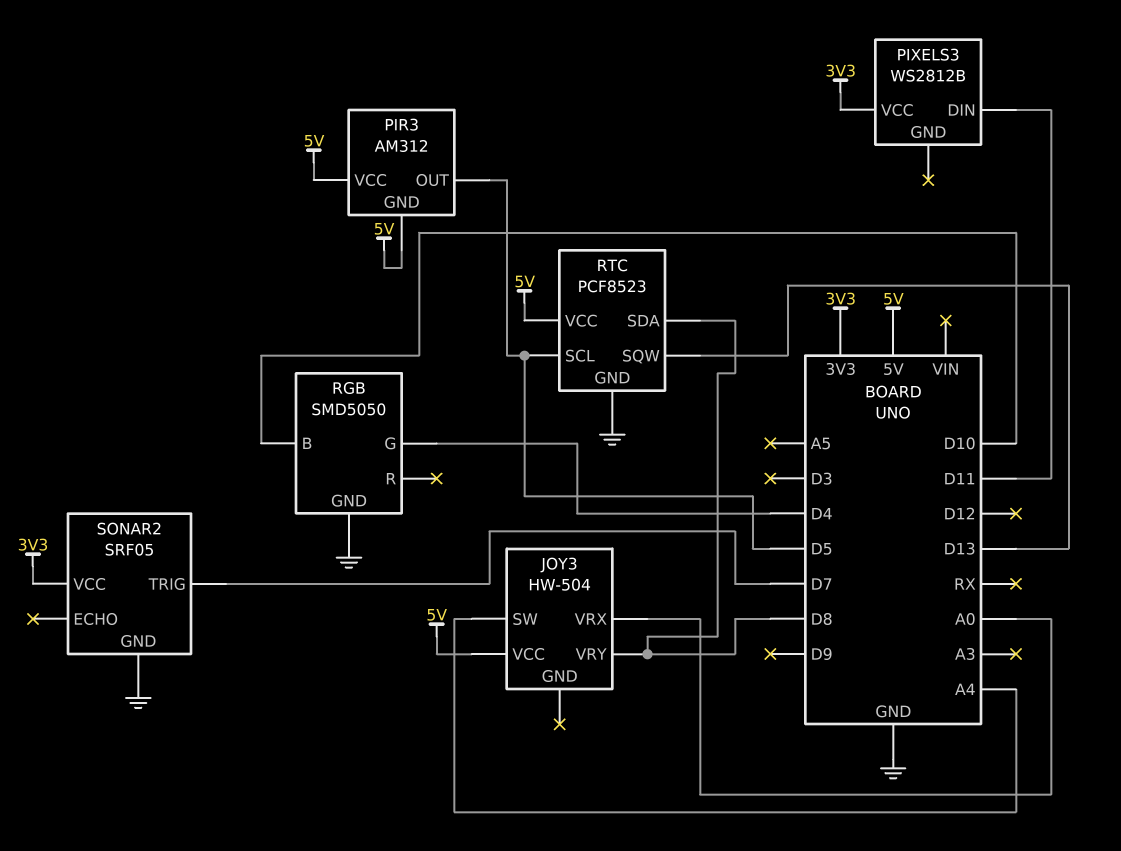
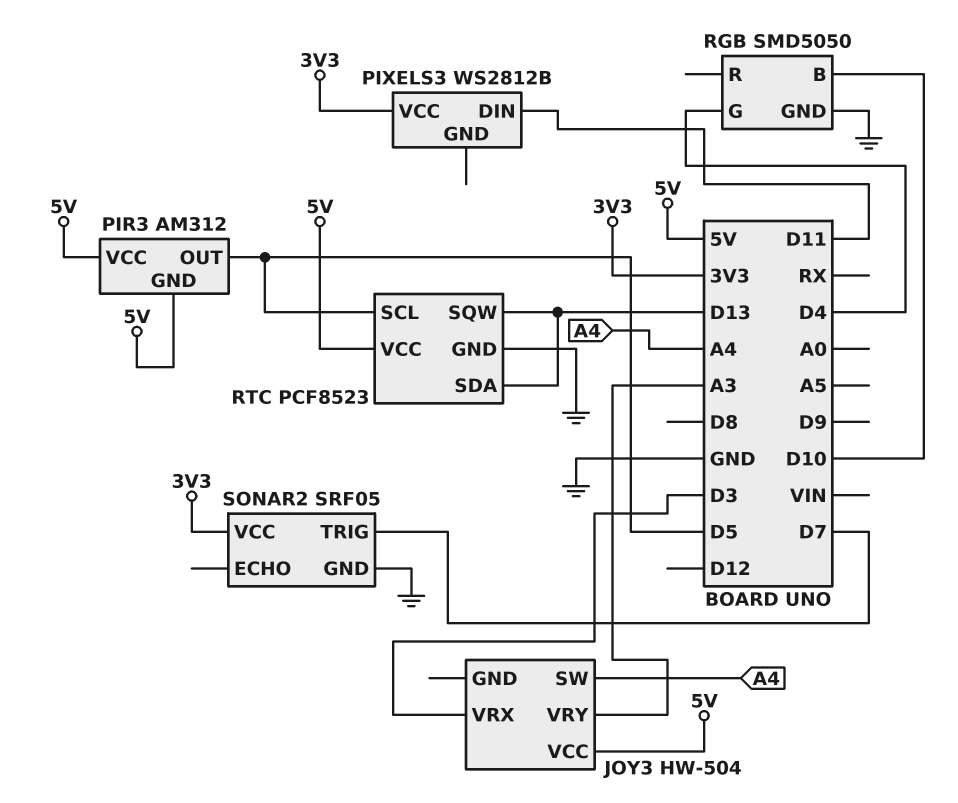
JOY3 pin VRX: A0 -> D3
JOY3 pin VRY: D8 -> A3
RTC pin SDA: D8 -> D13

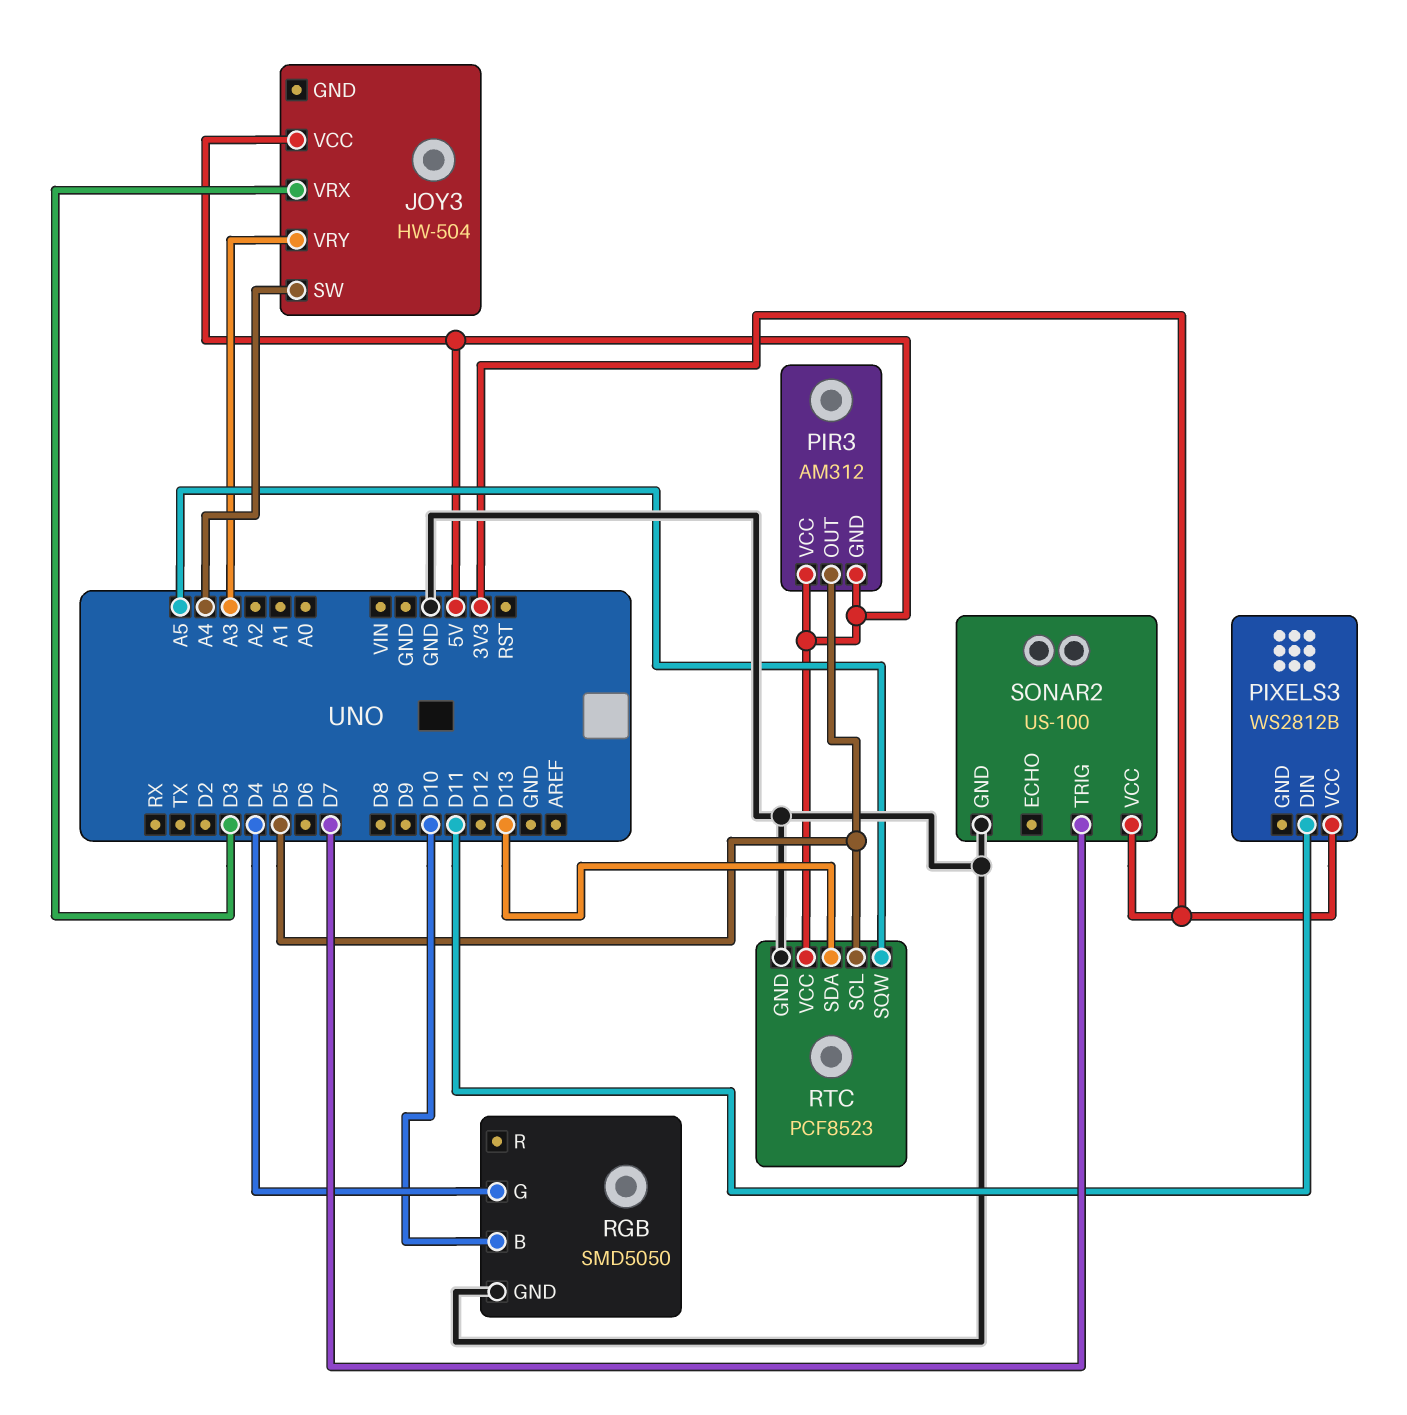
RTC pin SQW: D13 -> A5
SONAR2: SRF05 -> US-100

